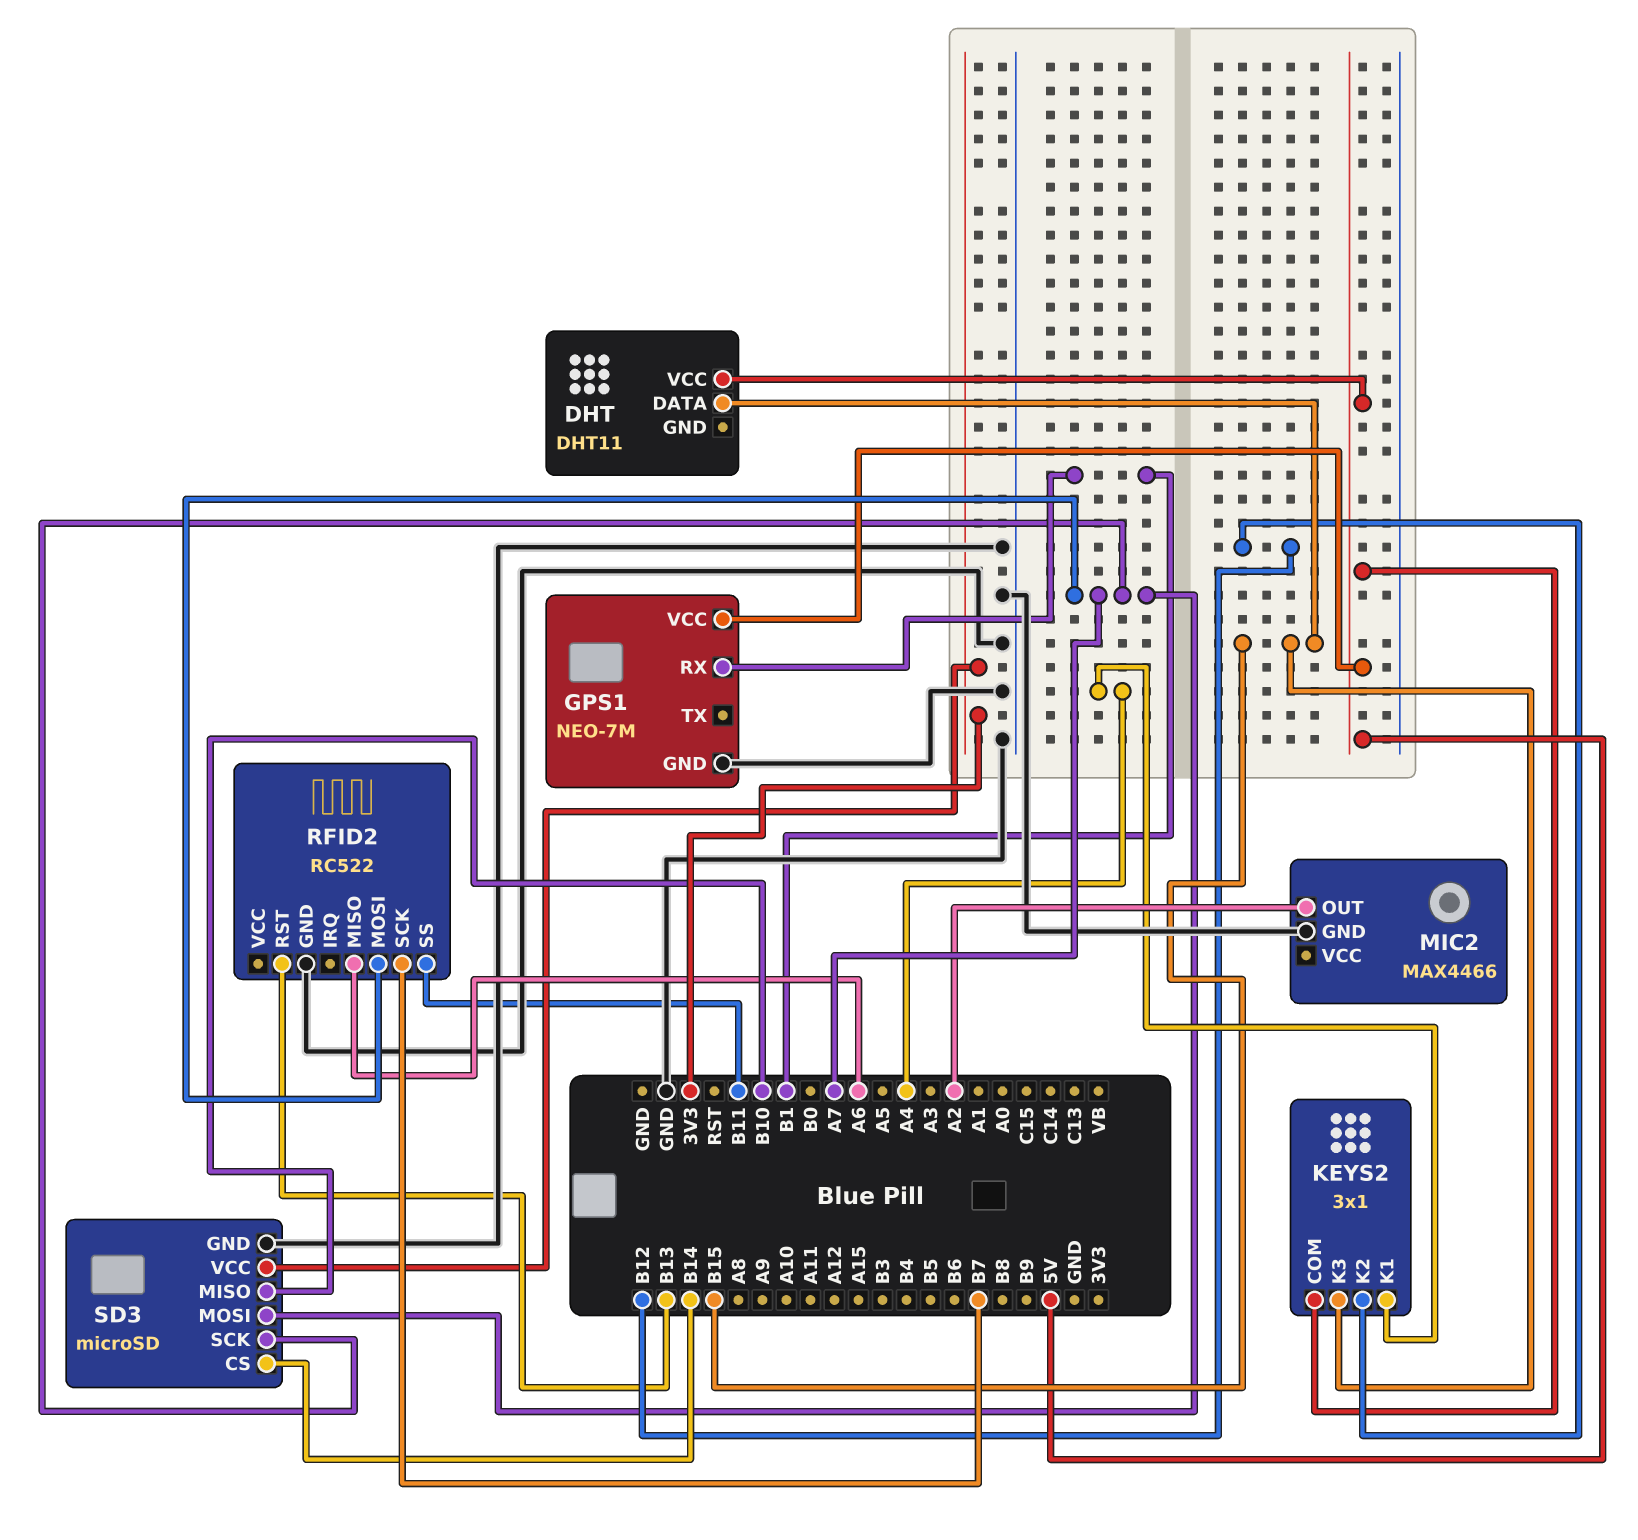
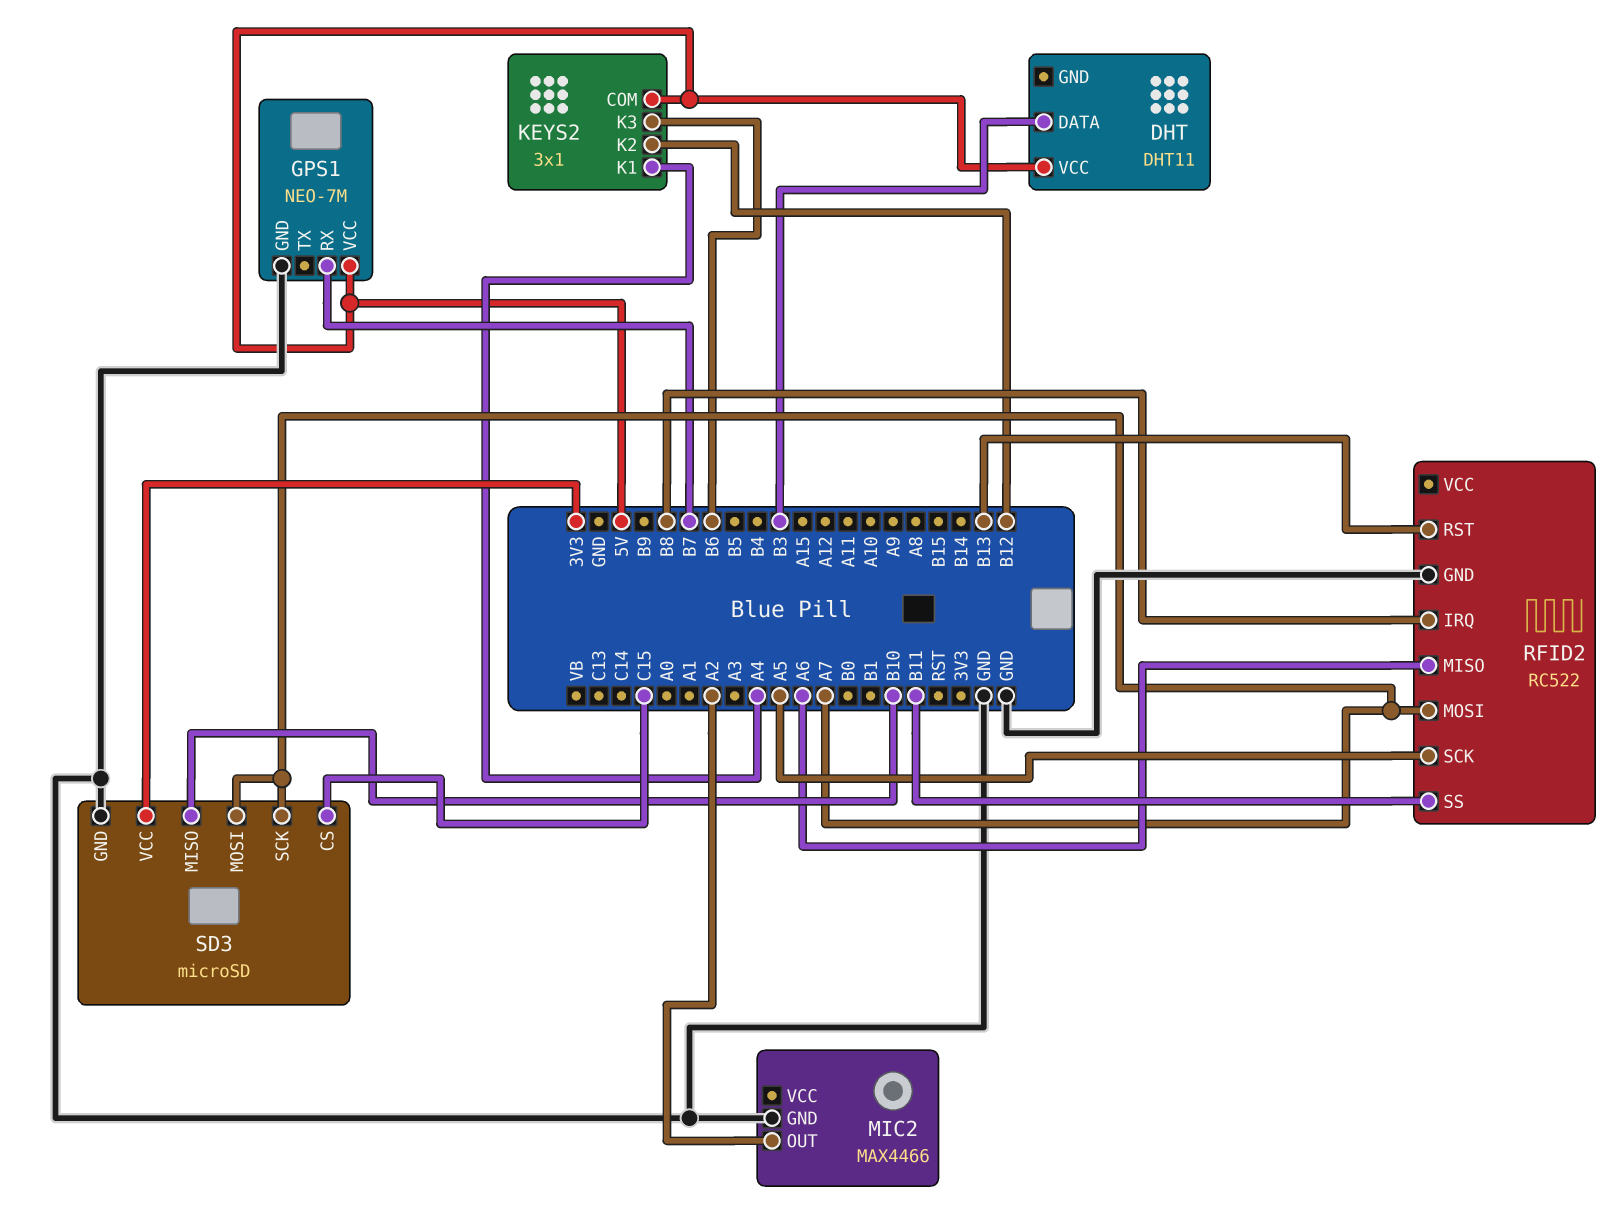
DHT pin DATA: B15 -> B3
GPS1 pin RX: B1 -> B7
KEYS2 pin K3: B15 -> B6
RFID2 pin IRQ: none -> B8
RFID2 pin SCK: B7 -> A5
SD3 pin CS: B14 -> C15

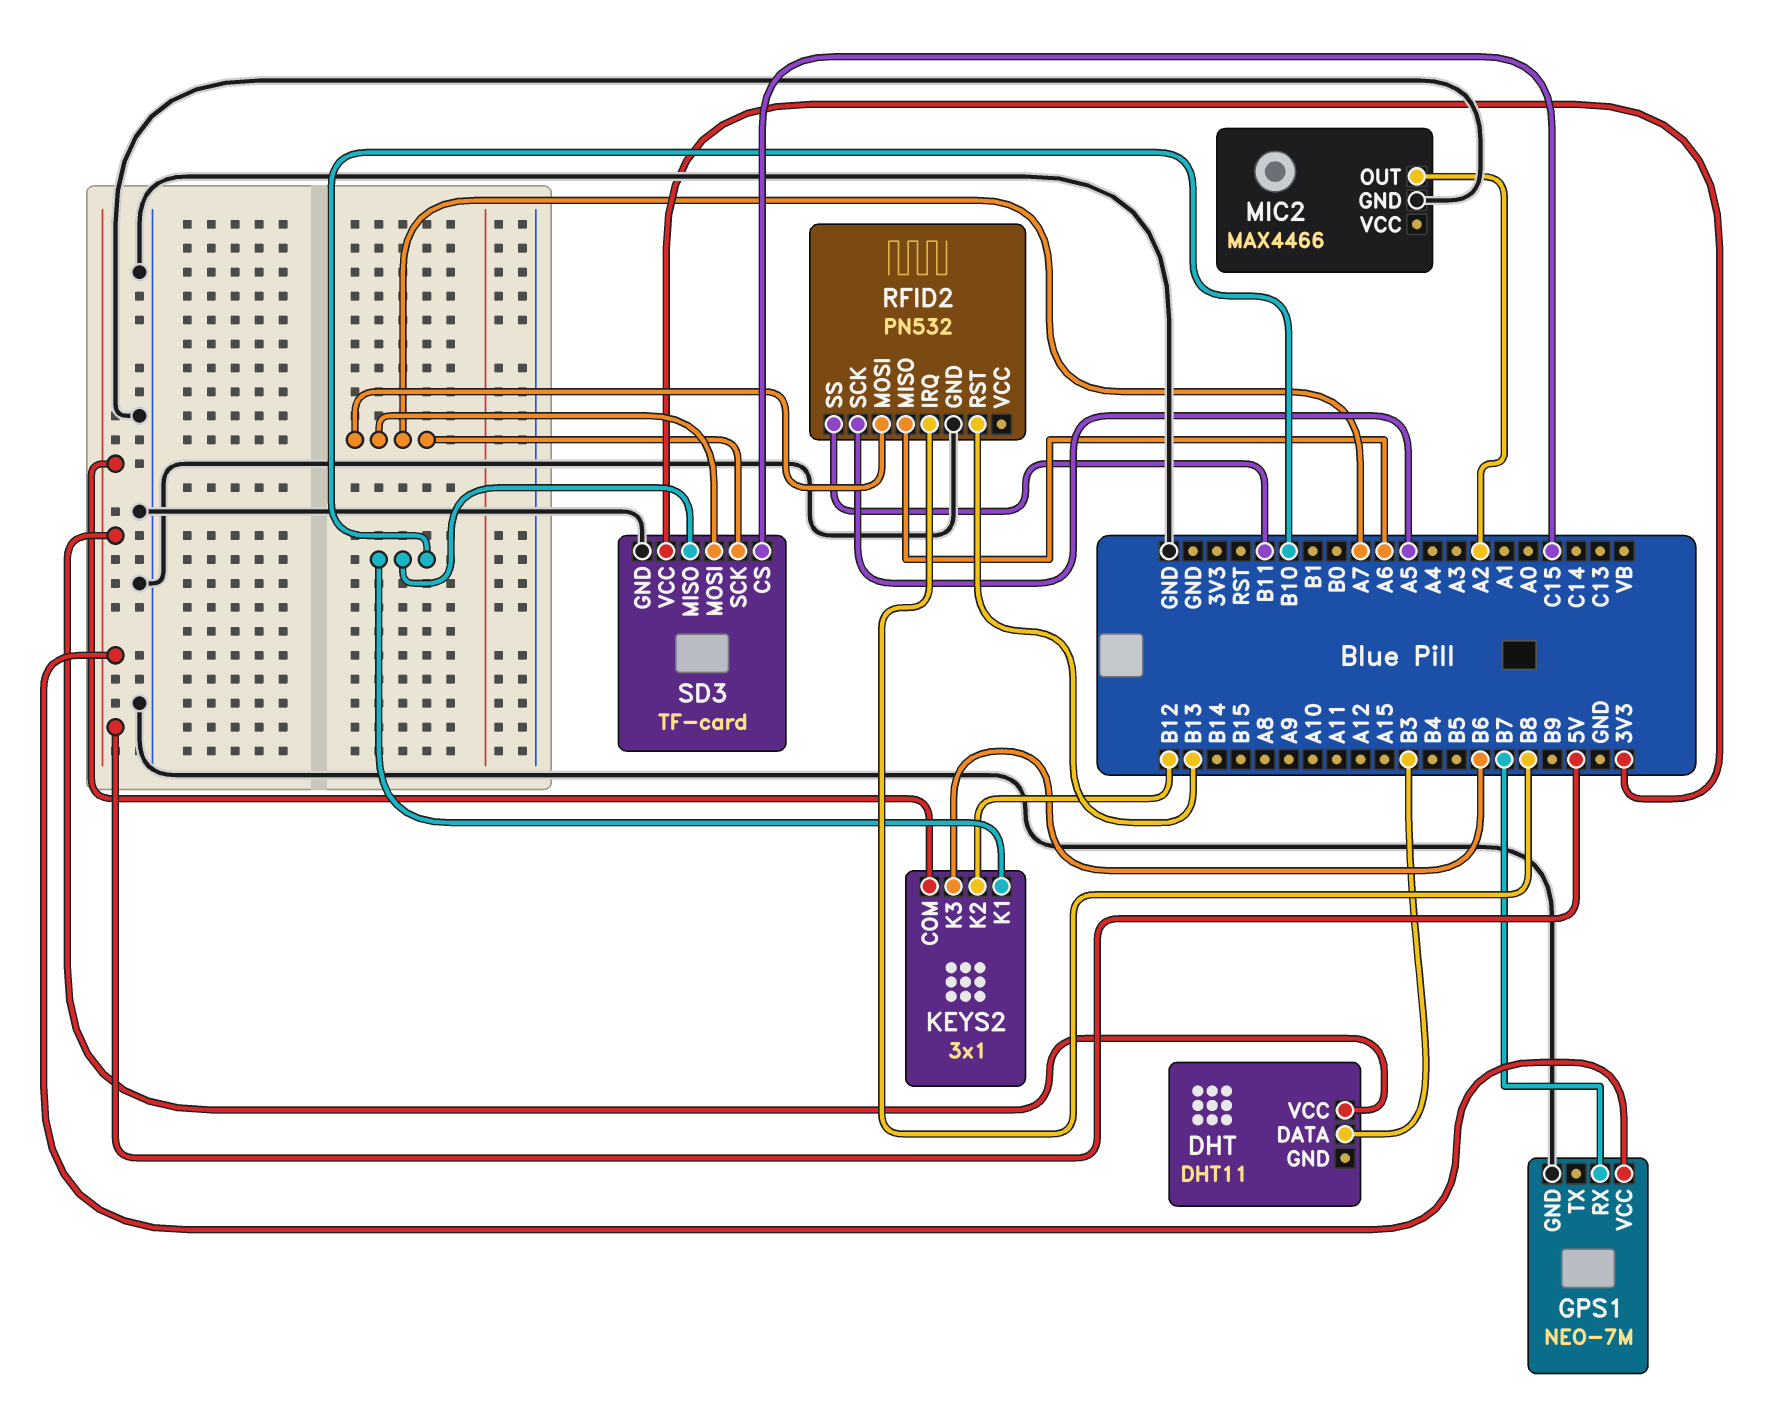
KEYS2 pin K1: A4 -> B10
RFID2: RC522 -> PN532
SD3: microSD -> TF-card

